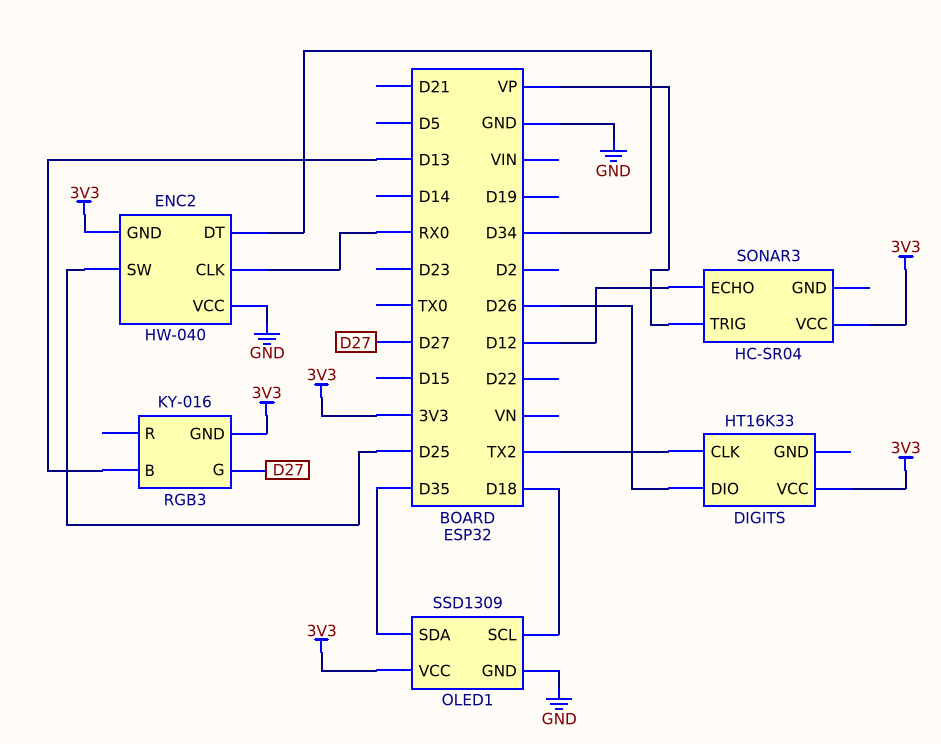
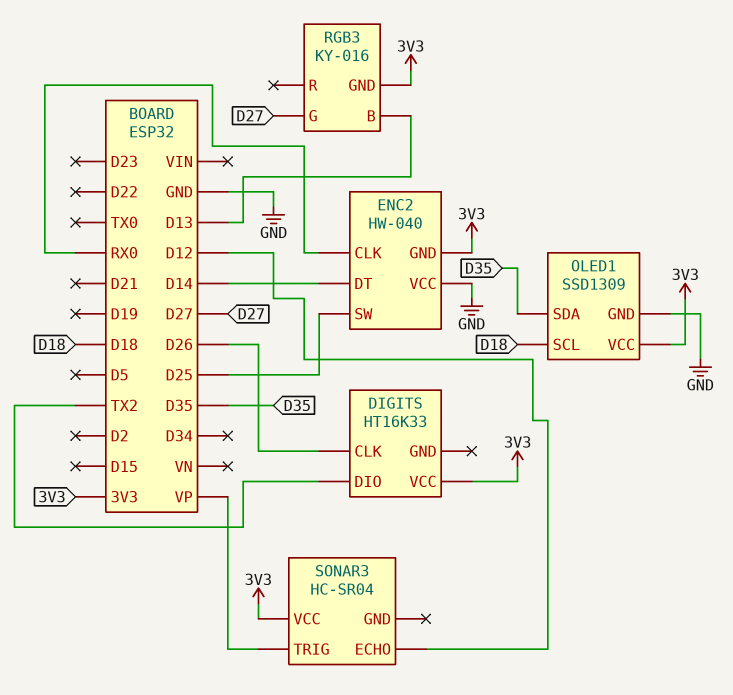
DIGITS pin CLK: TX2 -> D26
DIGITS pin DIO: D26 -> TX2
ENC2 pin DT: D34 -> D14

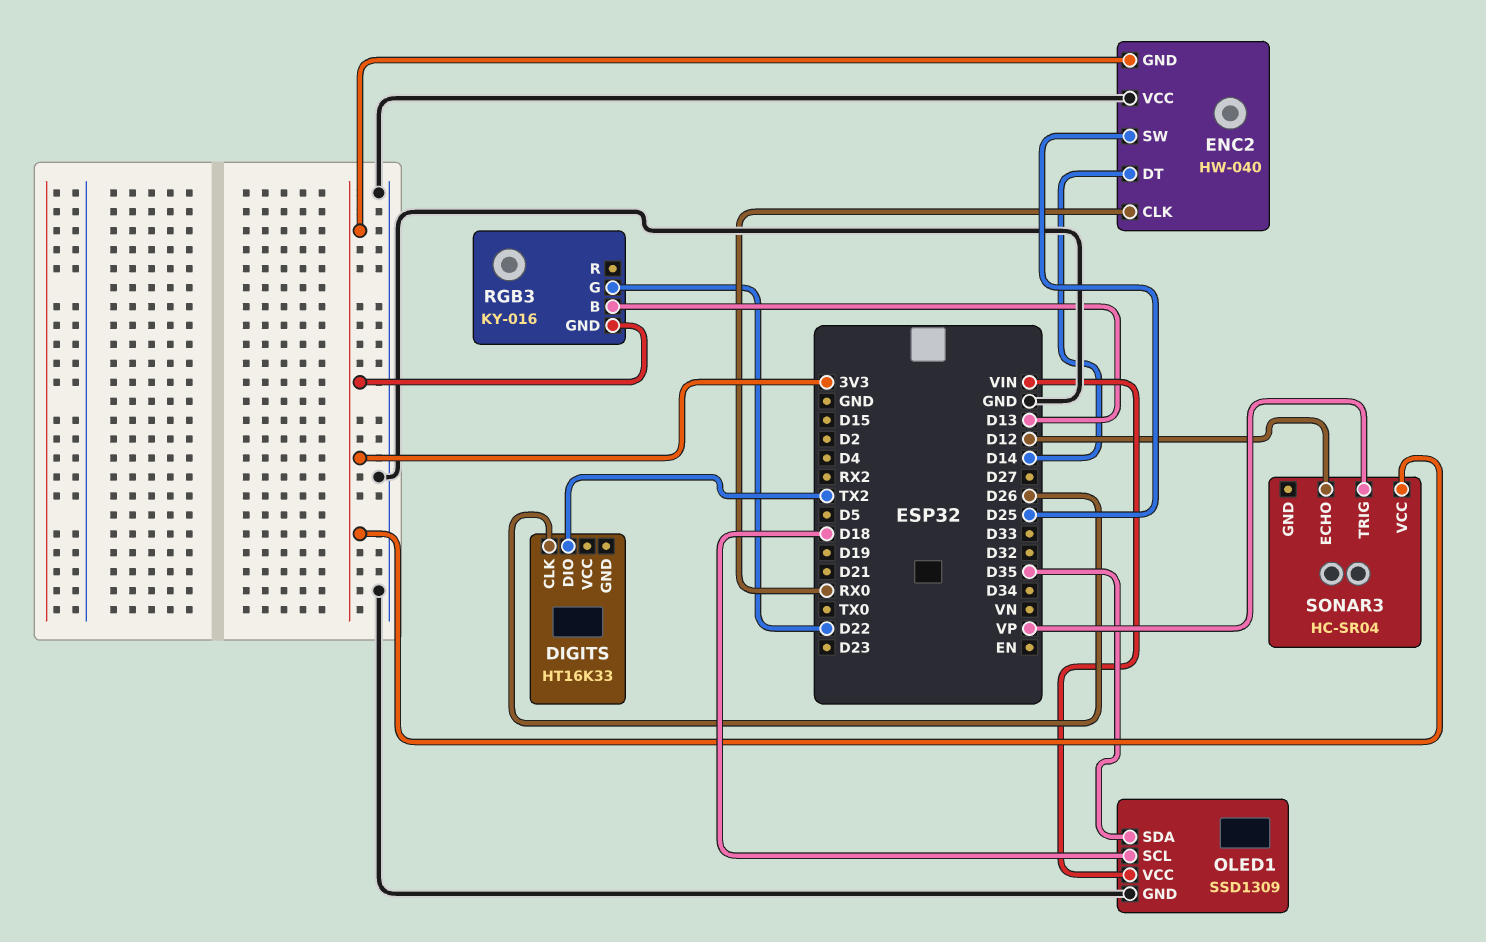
DIGITS pin VCC: 3V3 -> none
OLED1 pin VCC: 3V3 -> VIN
RGB3 pin G: D27 -> D22

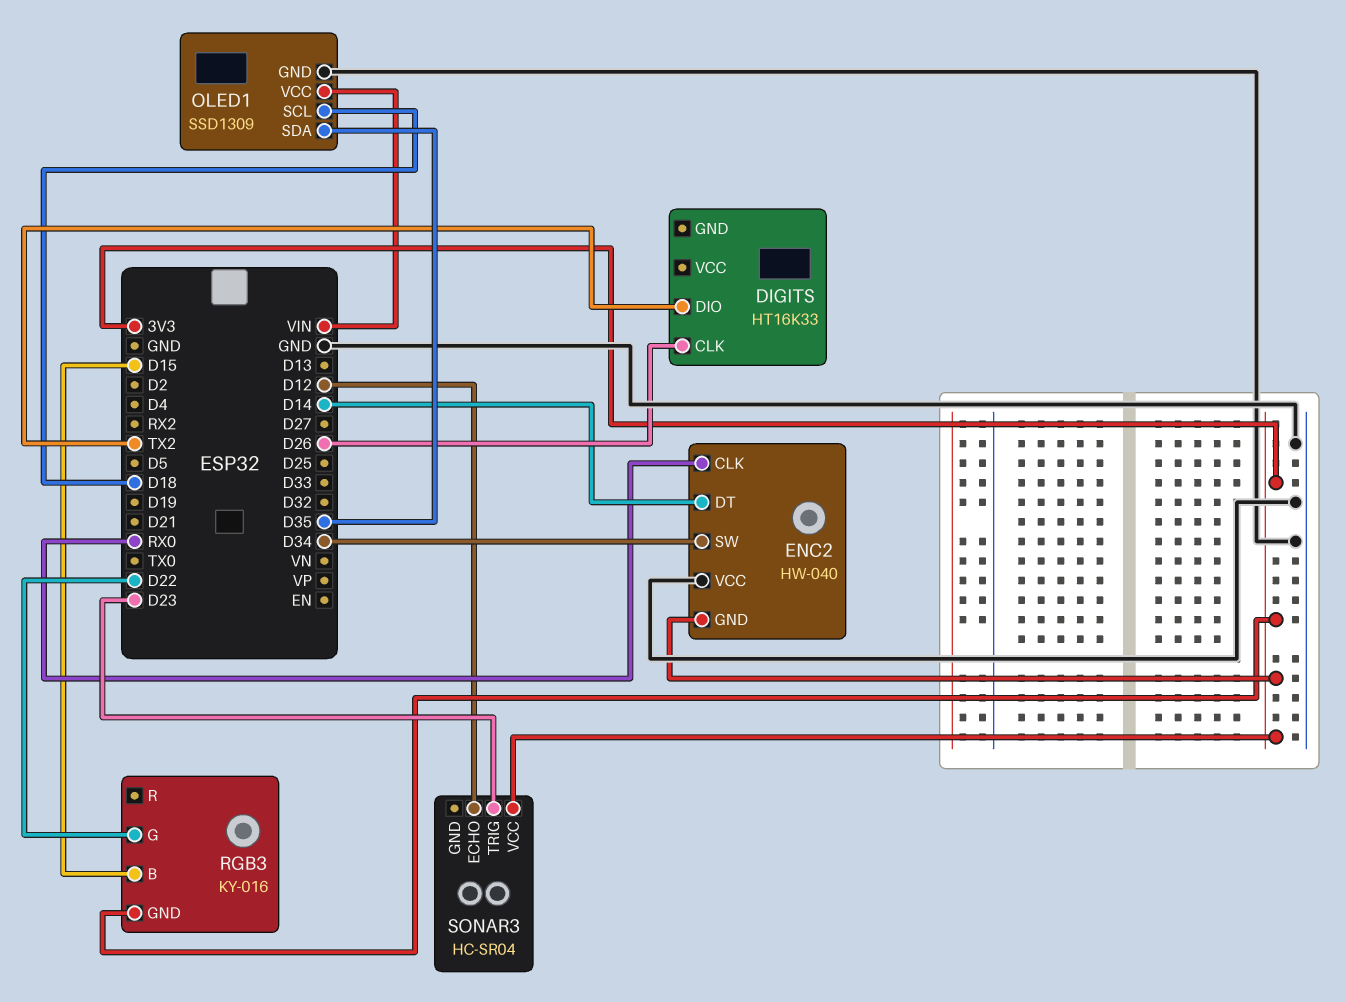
ENC2 pin SW: D25 -> D34
RGB3 pin B: D13 -> D15
SONAR3 pin TRIG: VP -> D23

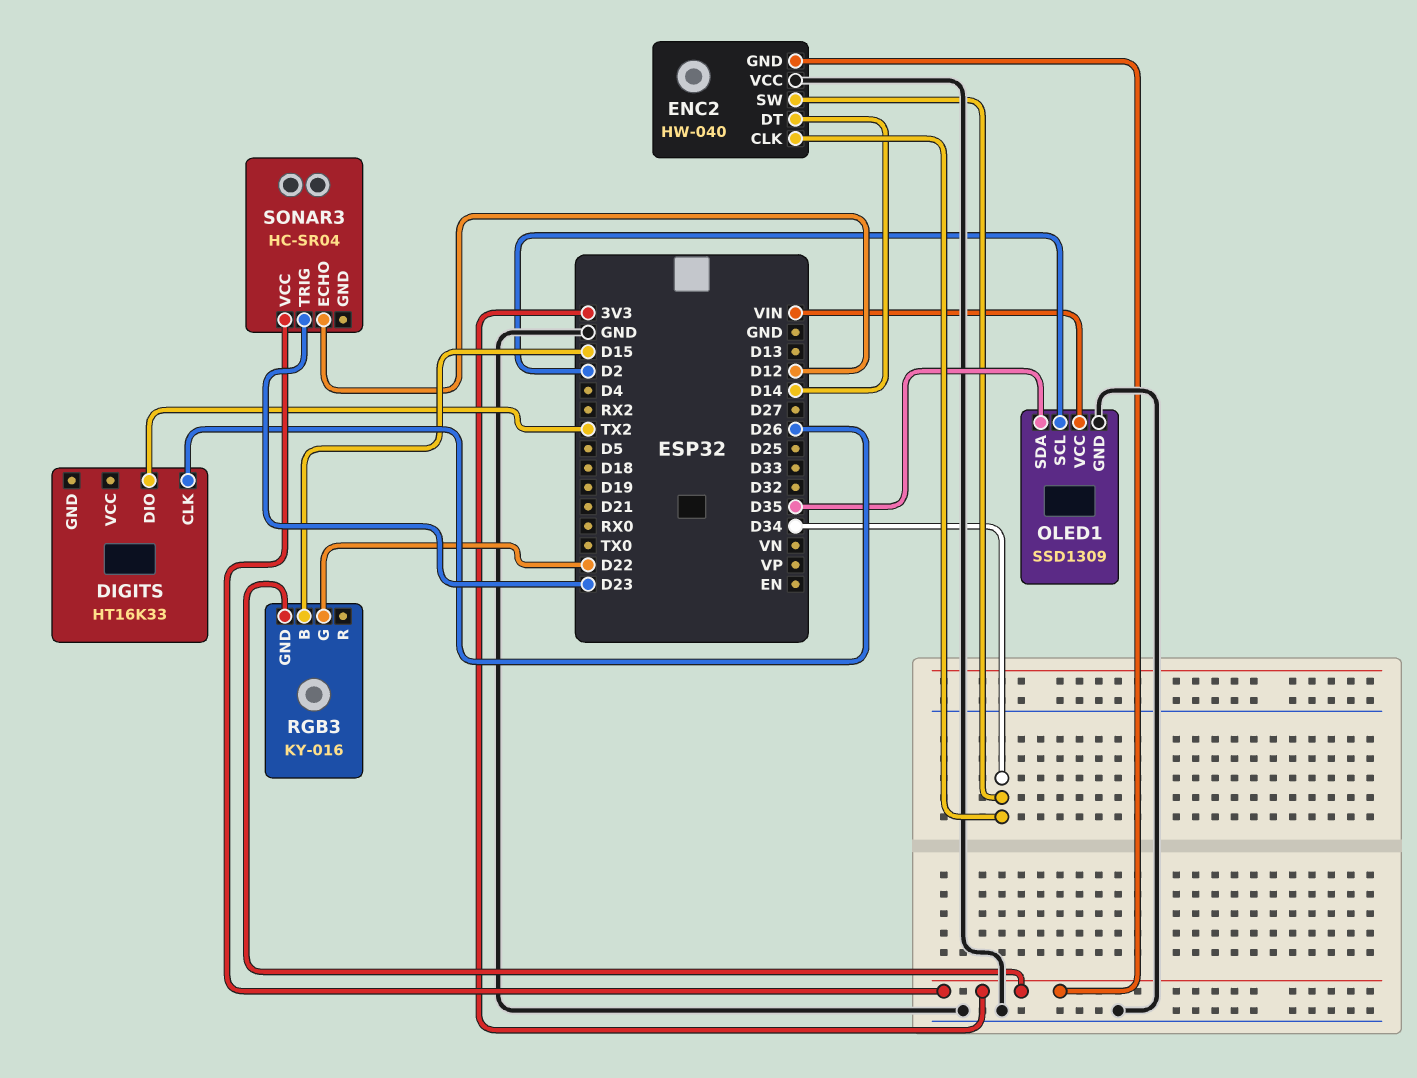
ENC2 pin CLK: RX0 -> D34
OLED1 pin SCL: D18 -> D2

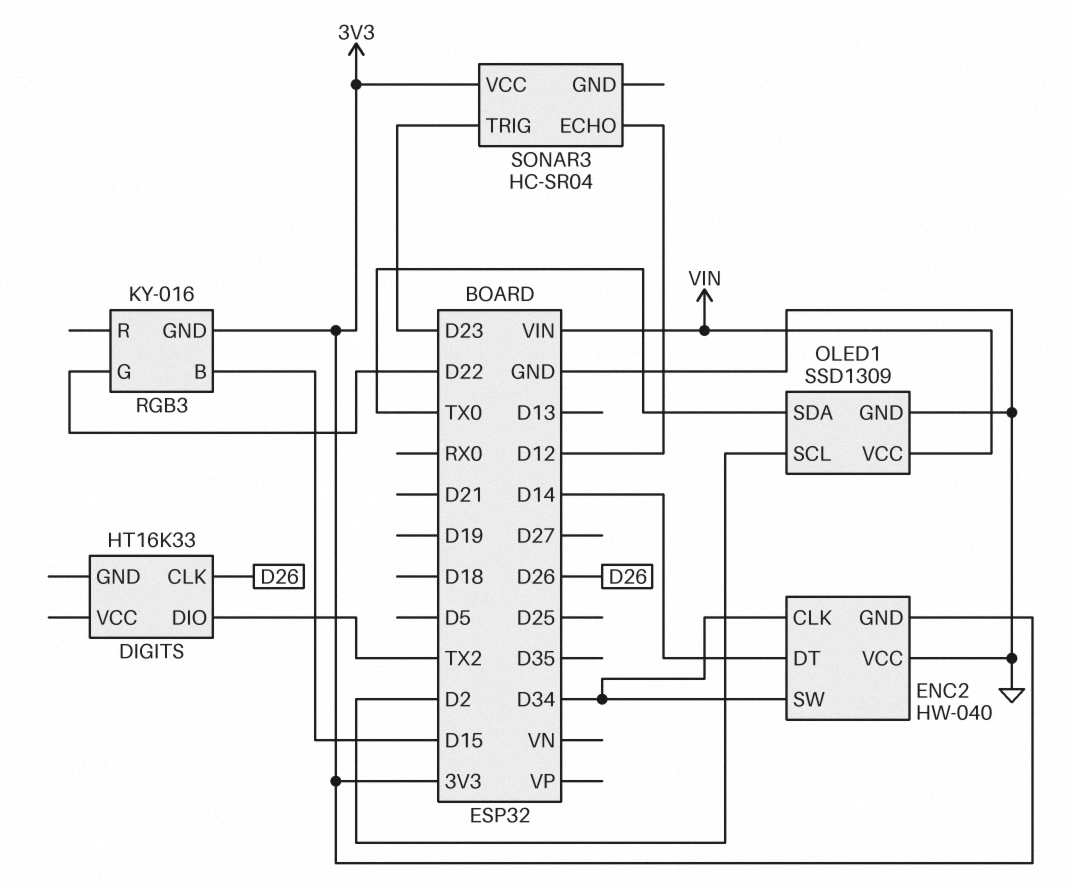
OLED1 pin SDA: D35 -> TX0

